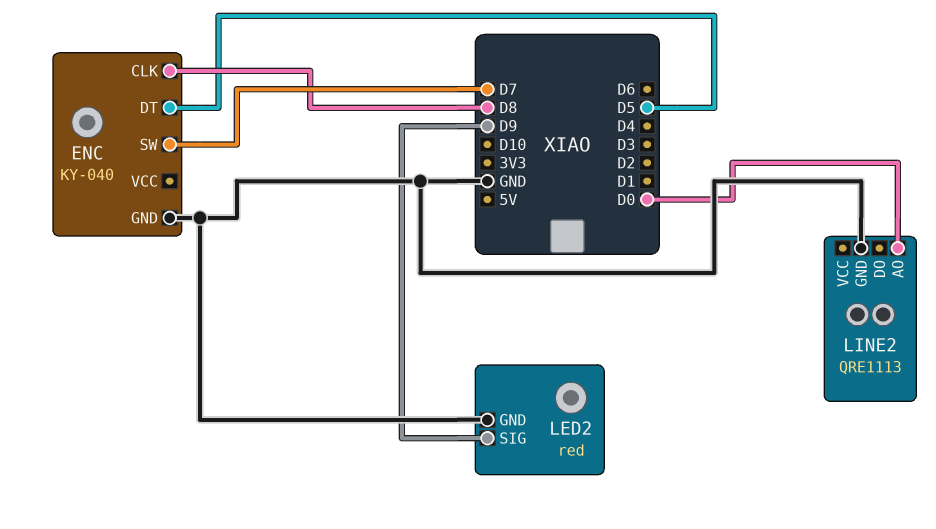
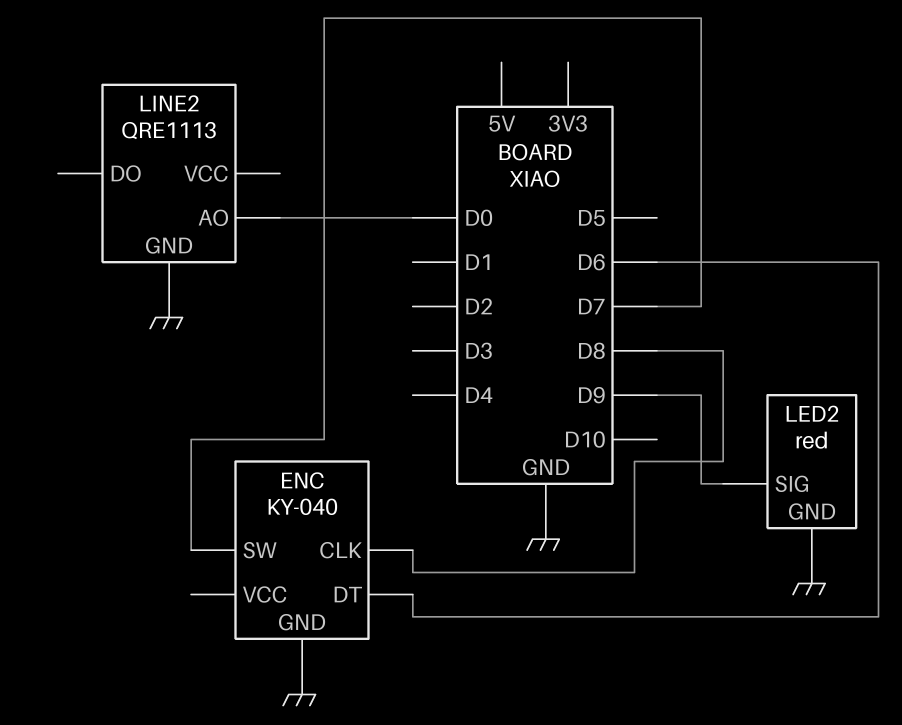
ENC pin DT: D5 -> D6

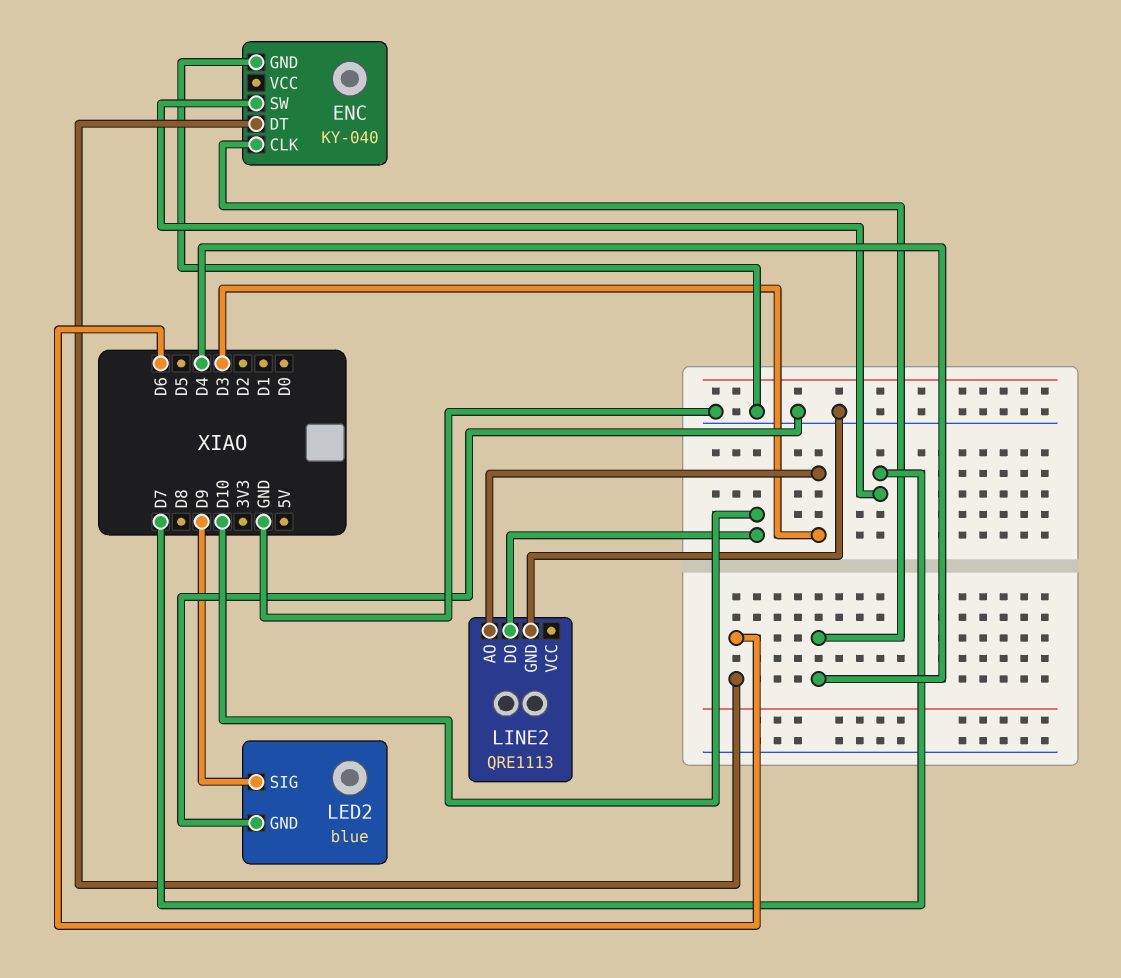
ENC pin CLK: D8 -> D4
LED2: red -> blue
LINE2 pin AO: D0 -> D3
LINE2 pin DO: none -> D10

